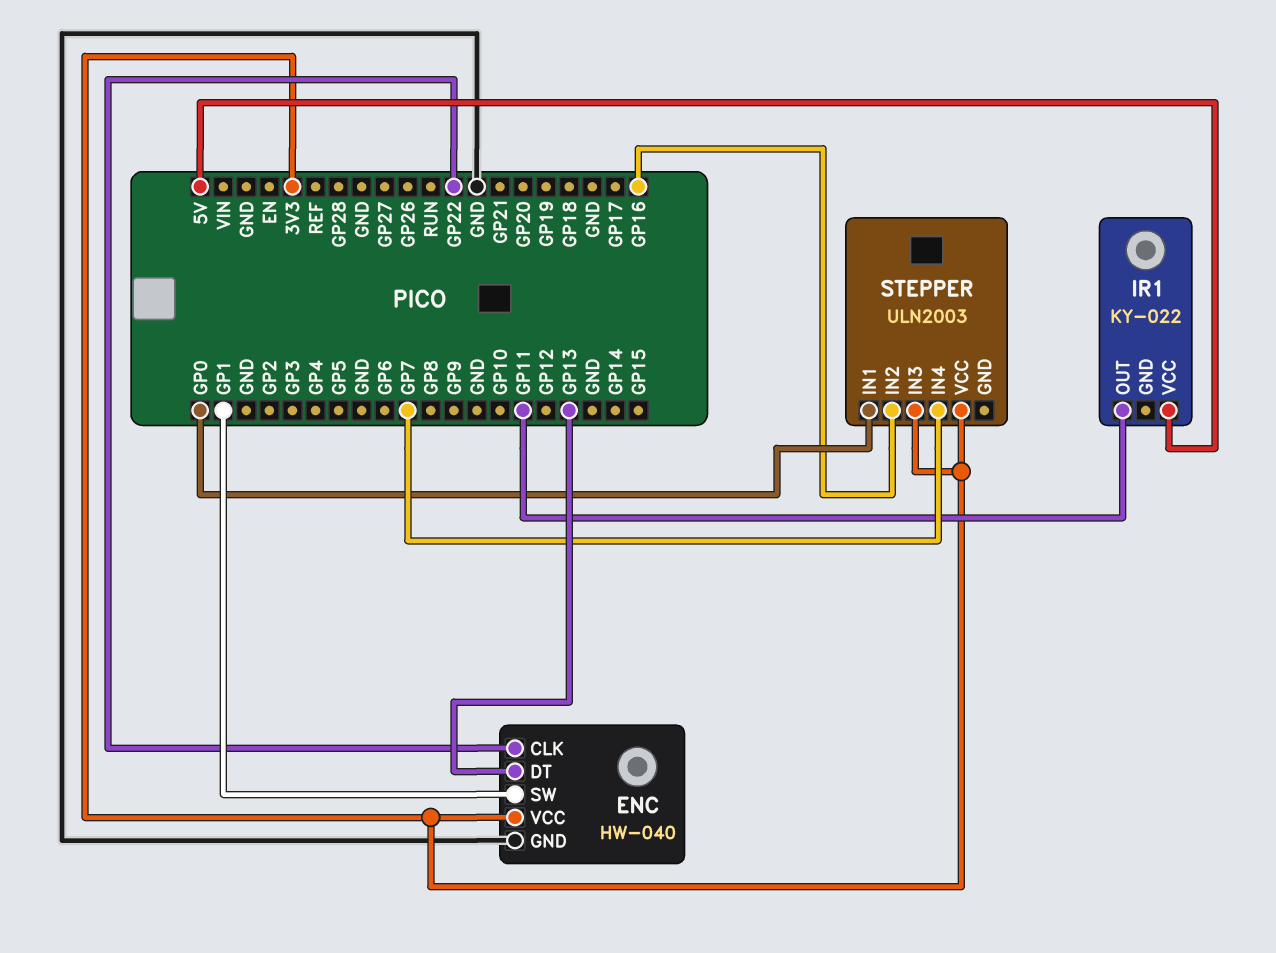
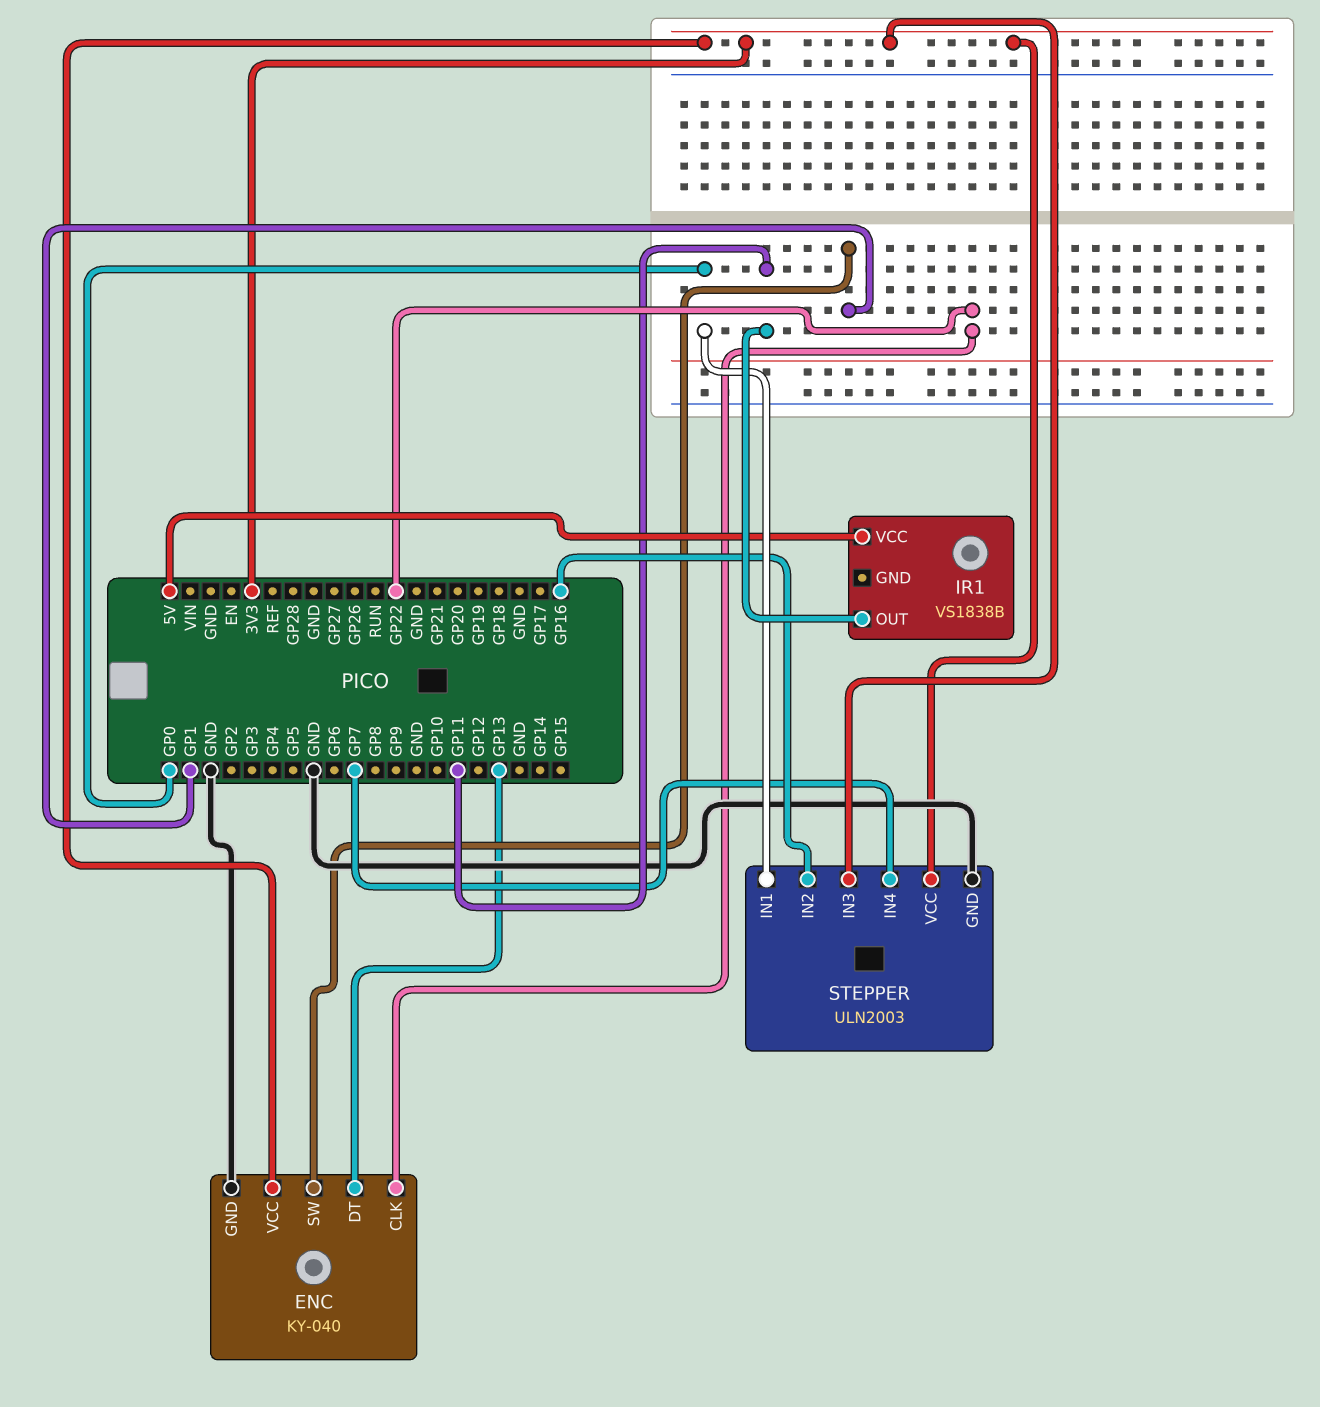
ENC: HW-040 -> KY-040
IR1: KY-022 -> VS1838B
STEPPER pin GND: none -> GND

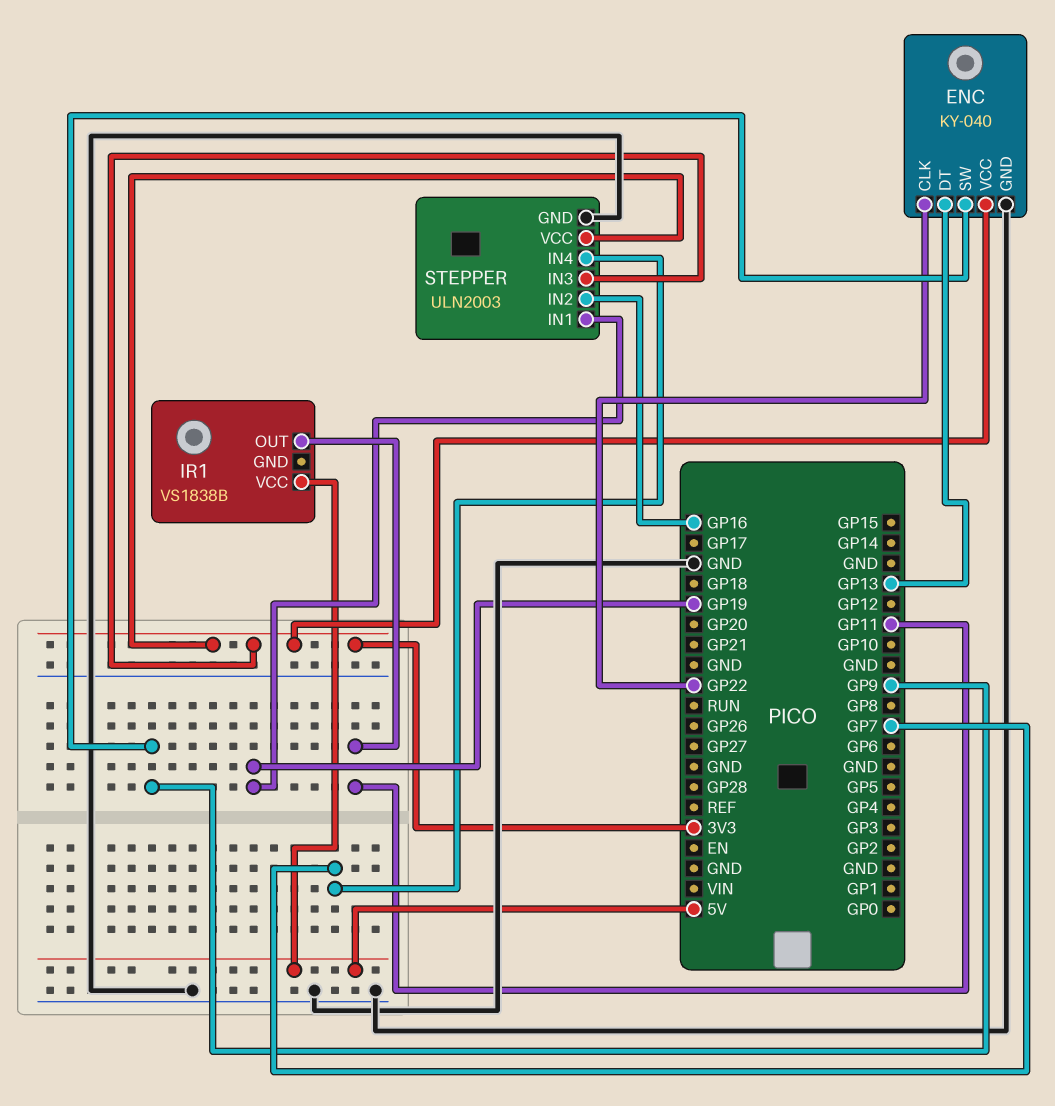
ENC pin SW: GP1 -> GP9
STEPPER pin IN1: GP0 -> GP19

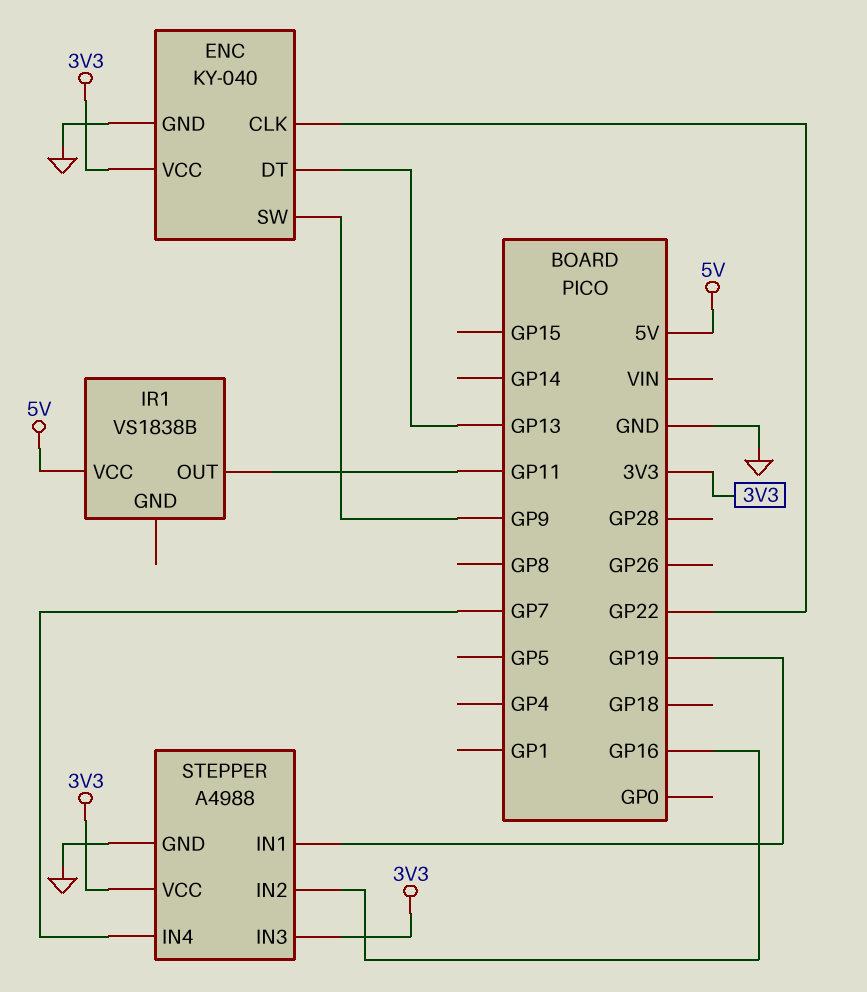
STEPPER: ULN2003 -> A4988

